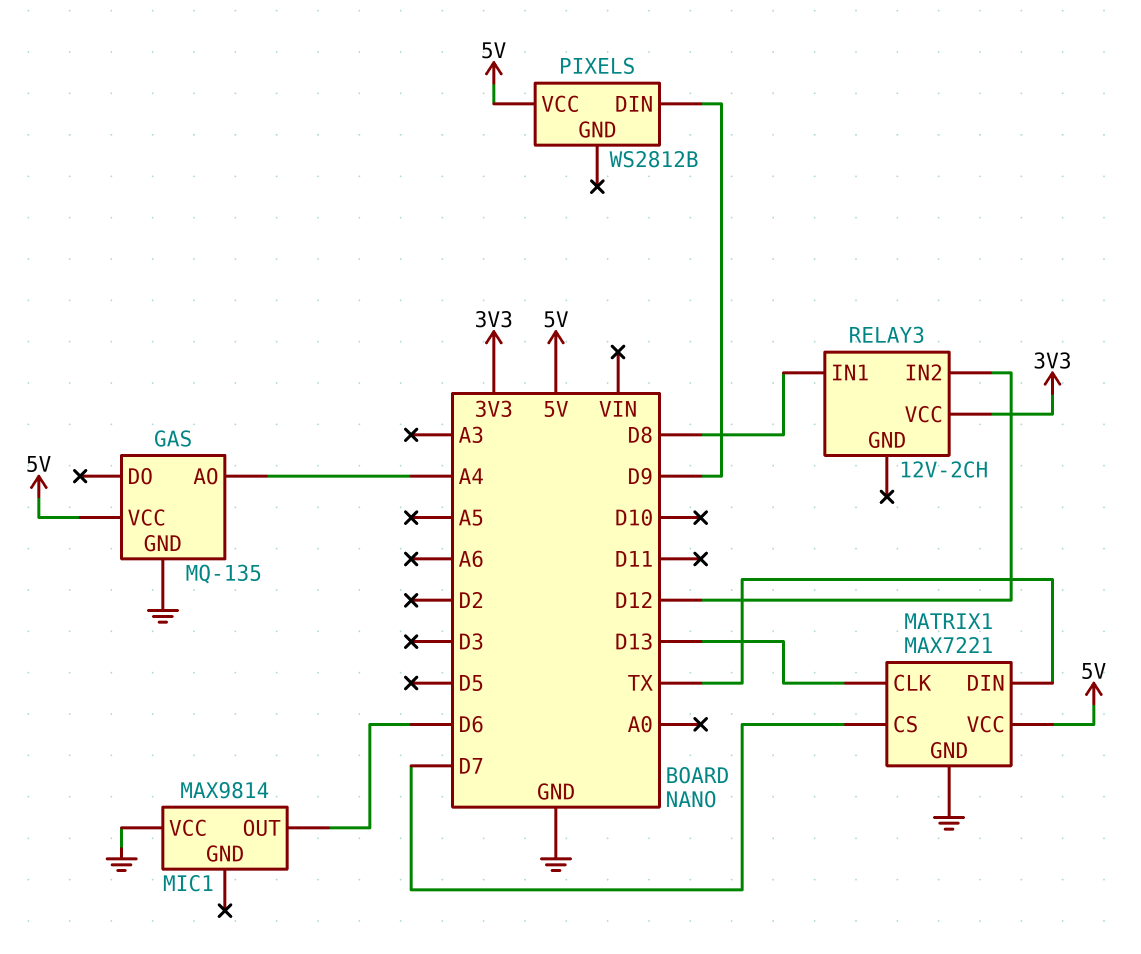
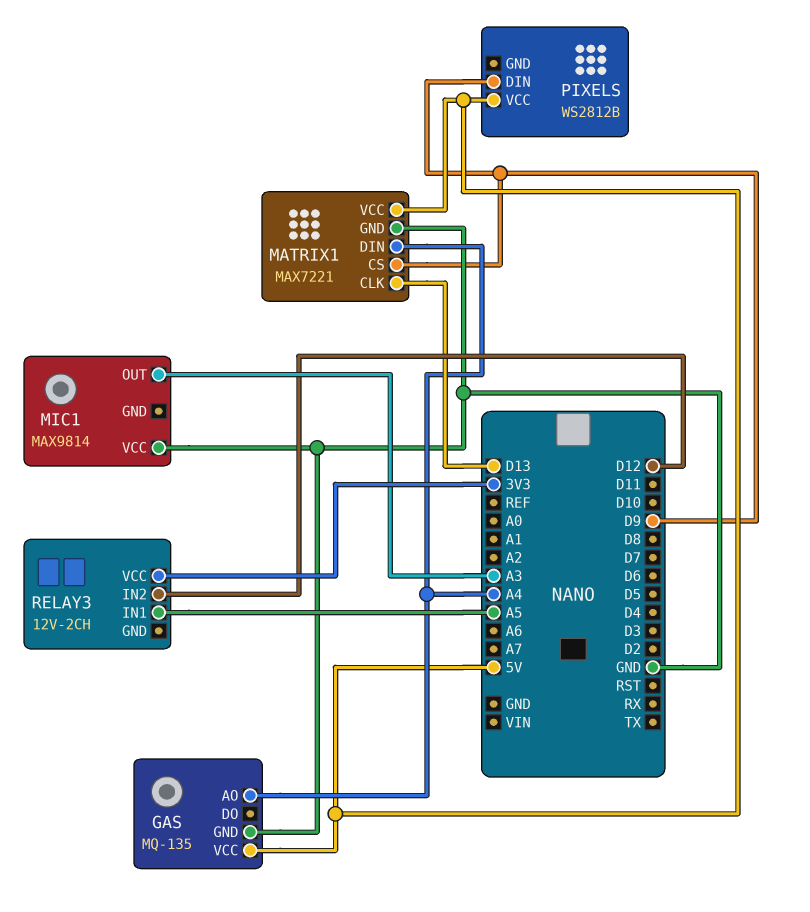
MATRIX1 pin CS: D7 -> D9
MATRIX1 pin DIN: TX -> A4
MIC1 pin OUT: D6 -> A3
RELAY3 pin IN1: D8 -> A5

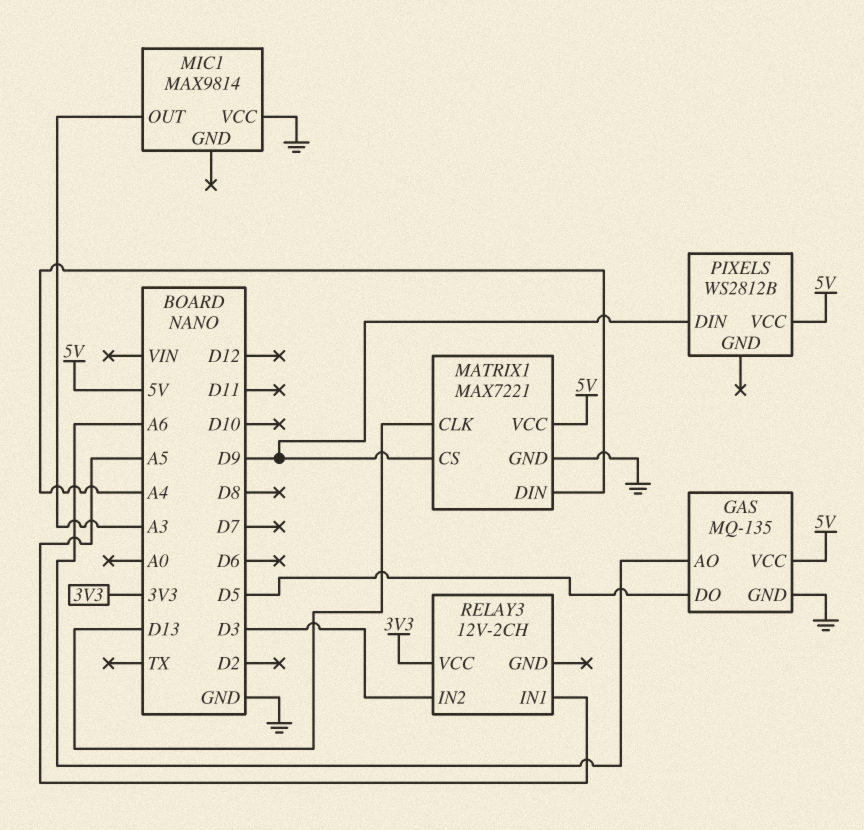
GAS pin AO: A4 -> A6
GAS pin DO: none -> D5
RELAY3 pin IN2: D12 -> D3

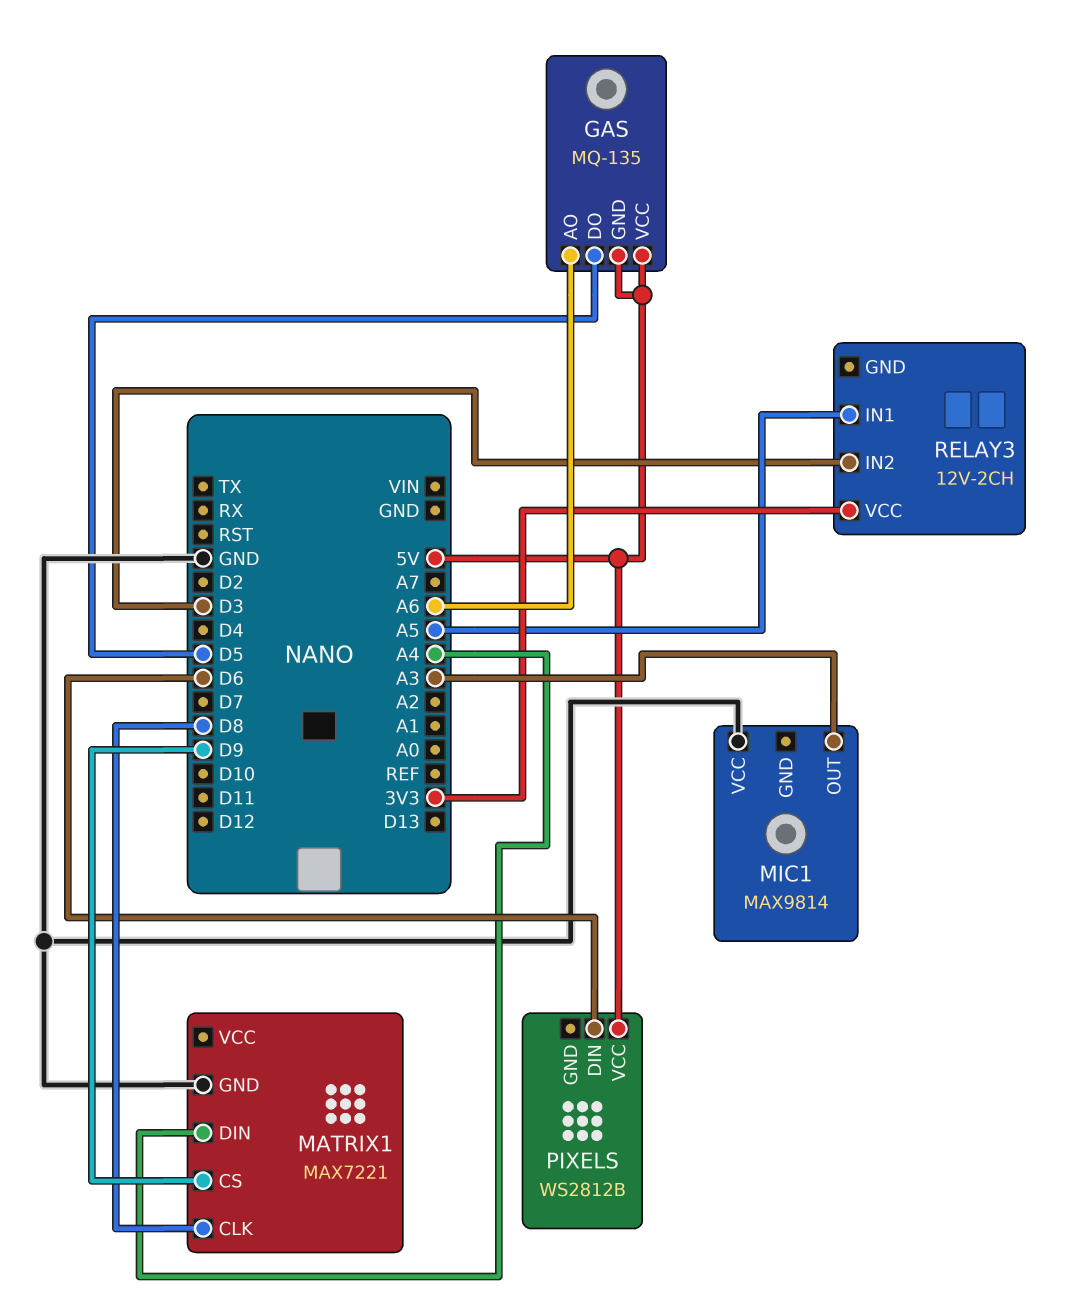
GAS pin GND: GND -> 5V
MATRIX1 pin CLK: D13 -> D8
MATRIX1 pin VCC: 5V -> none
PIXELS pin DIN: D9 -> D6

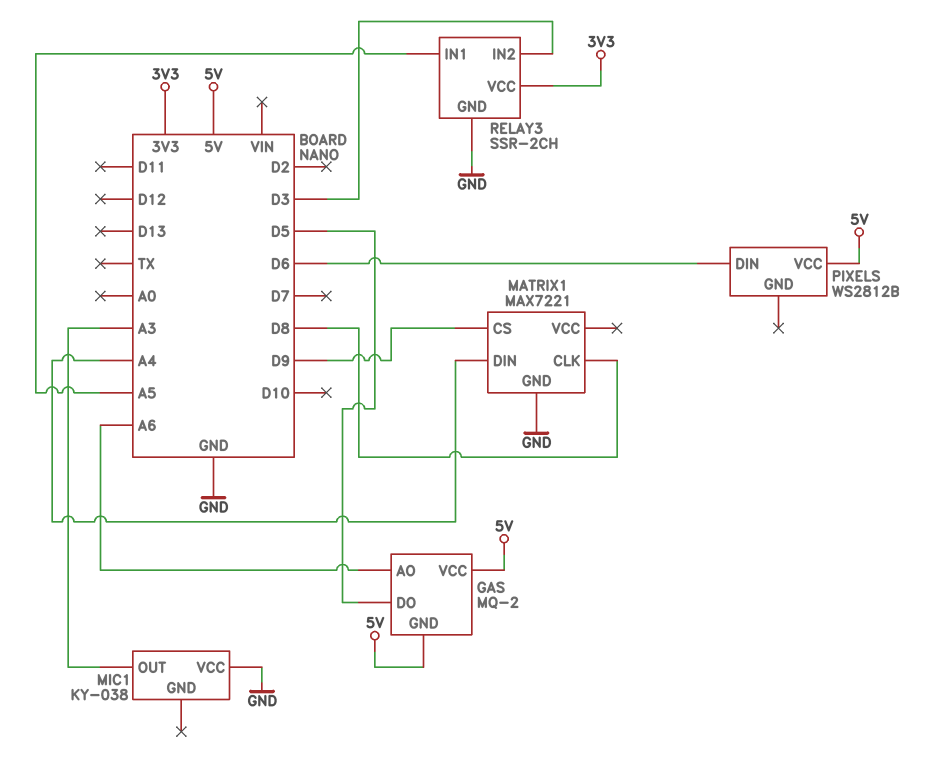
GAS: MQ-135 -> MQ-2
MIC1: MAX9814 -> KY-038
RELAY3: 12V-2CH -> SSR-2CH
RELAY3 pin GND: none -> GND

